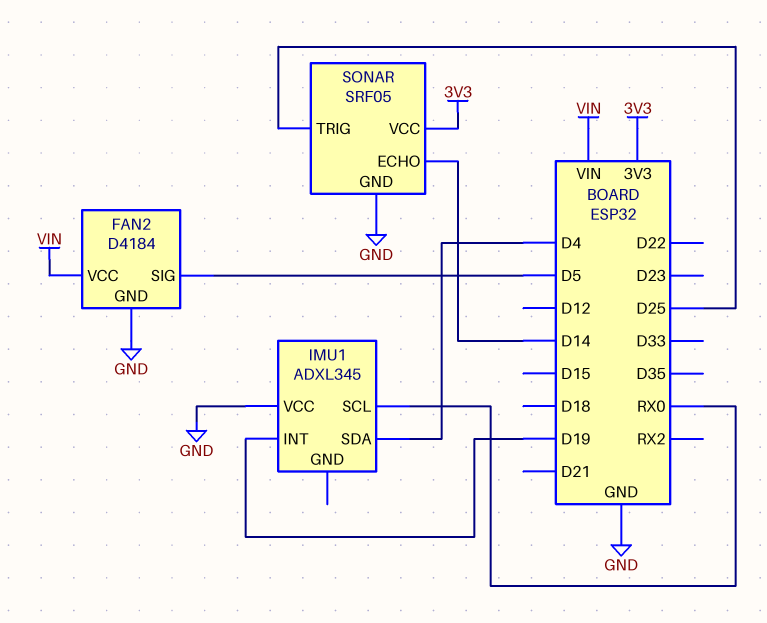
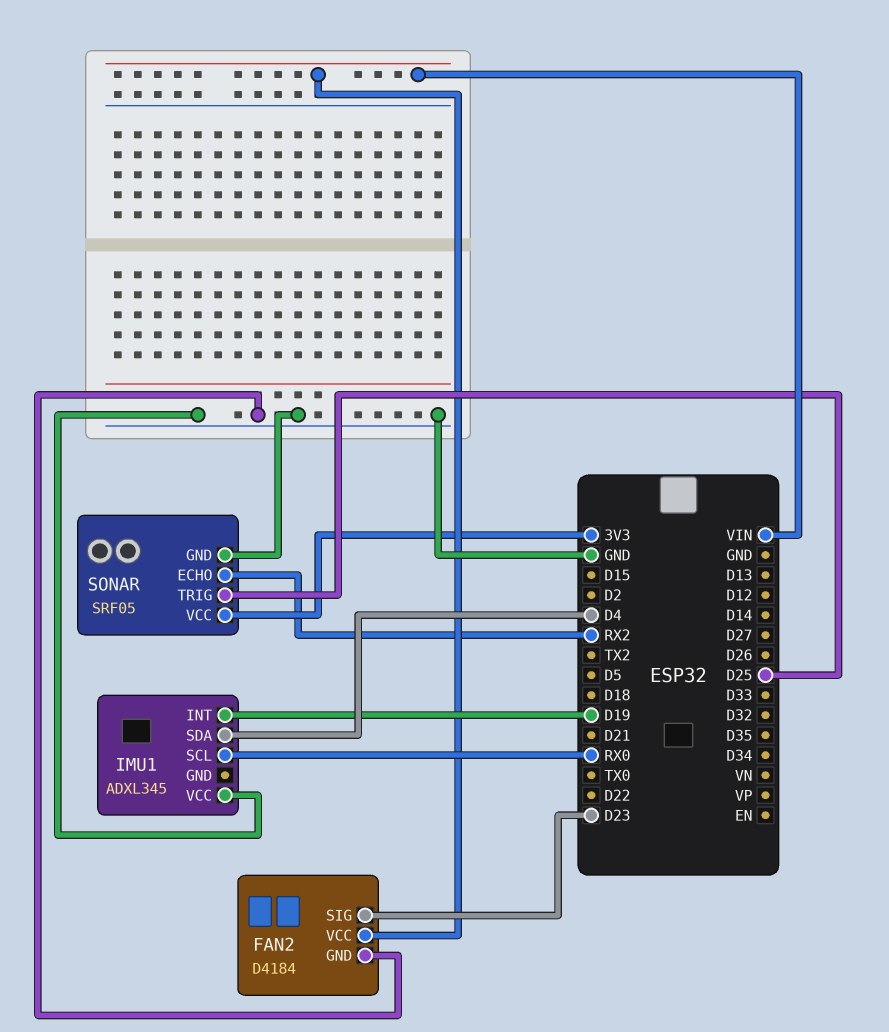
FAN2 pin SIG: D5 -> D23
SONAR pin ECHO: D14 -> RX2

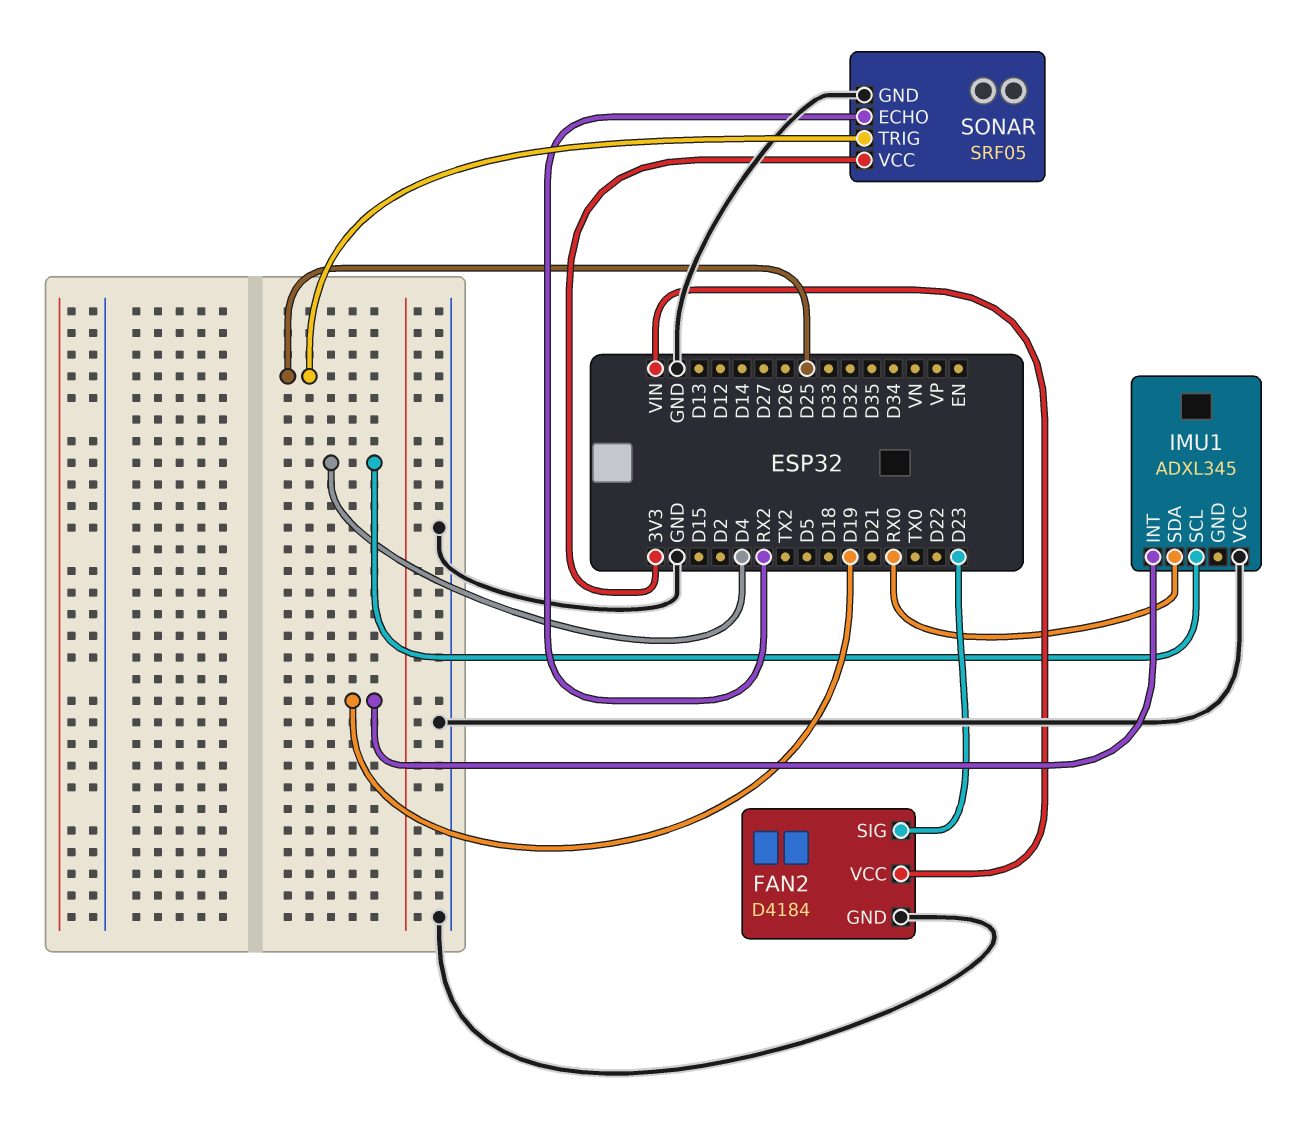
IMU1 pin SCL: RX0 -> D4
IMU1 pin SDA: D4 -> RX0

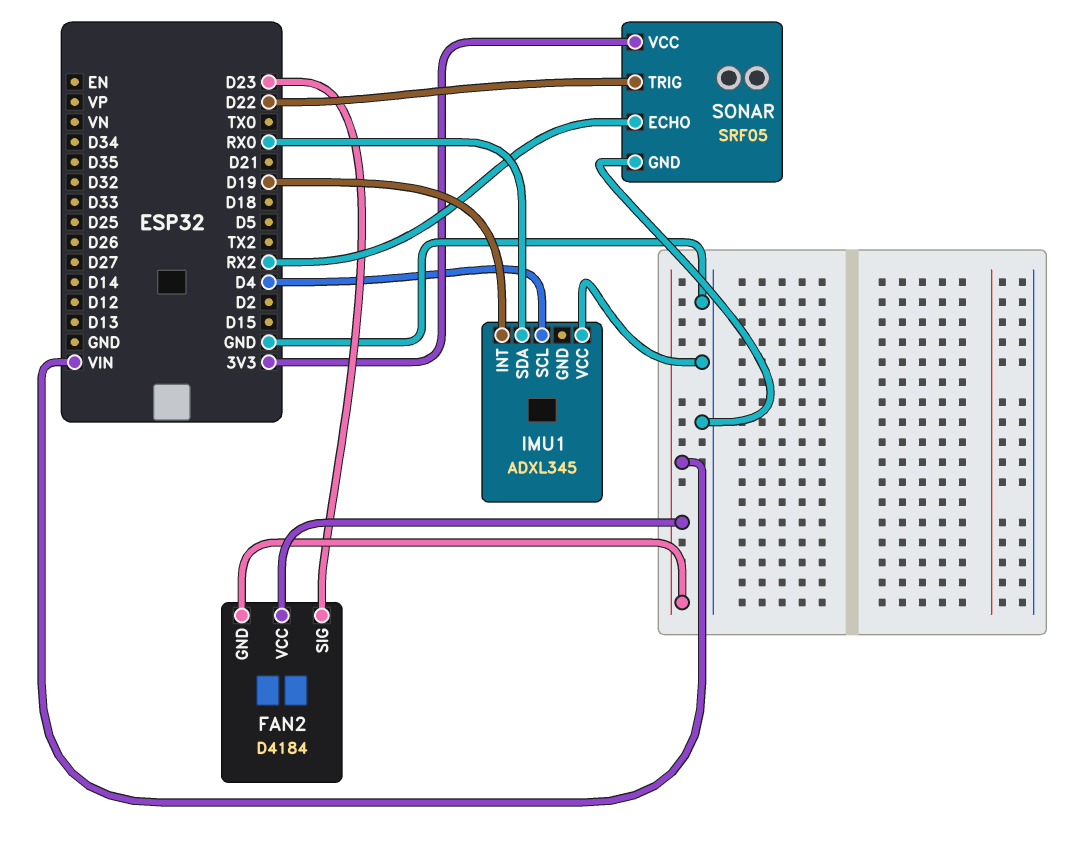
FAN2 pin GND: GND -> VIN
SONAR pin TRIG: D25 -> D22

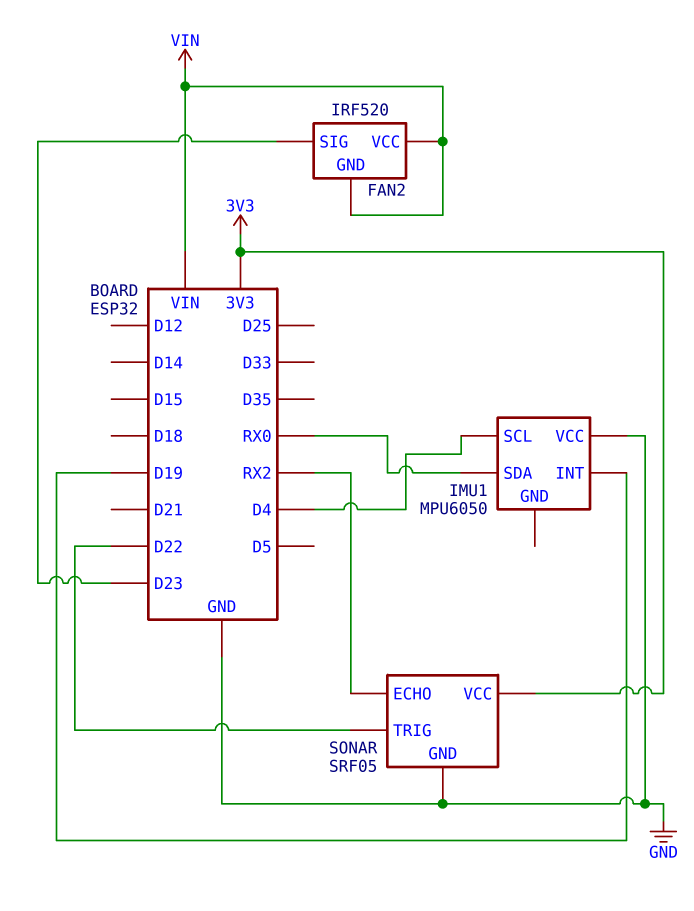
FAN2: D4184 -> IRF520
IMU1: ADXL345 -> MPU6050

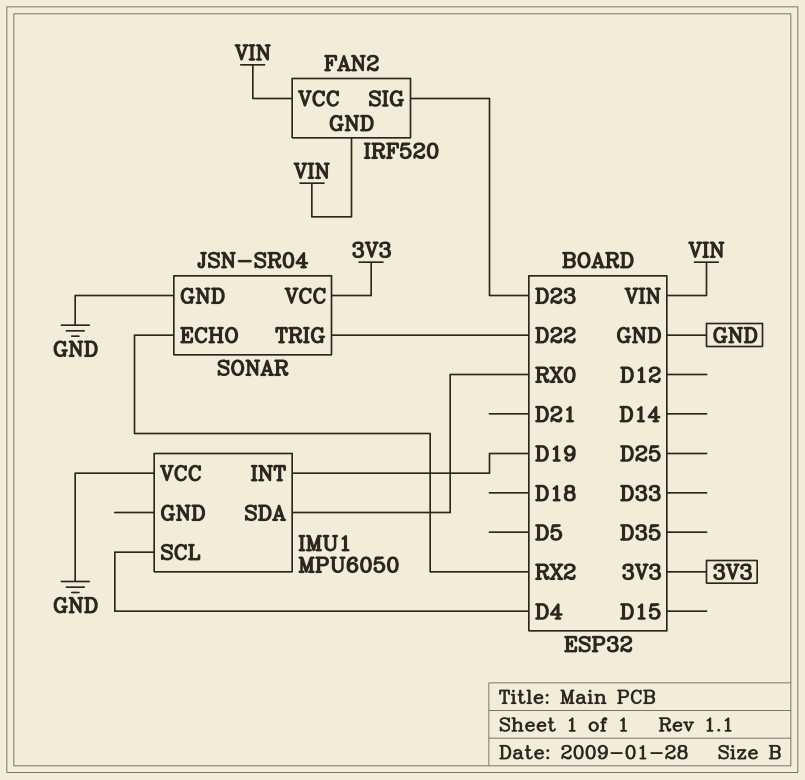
SONAR: SRF05 -> JSN-SR04

